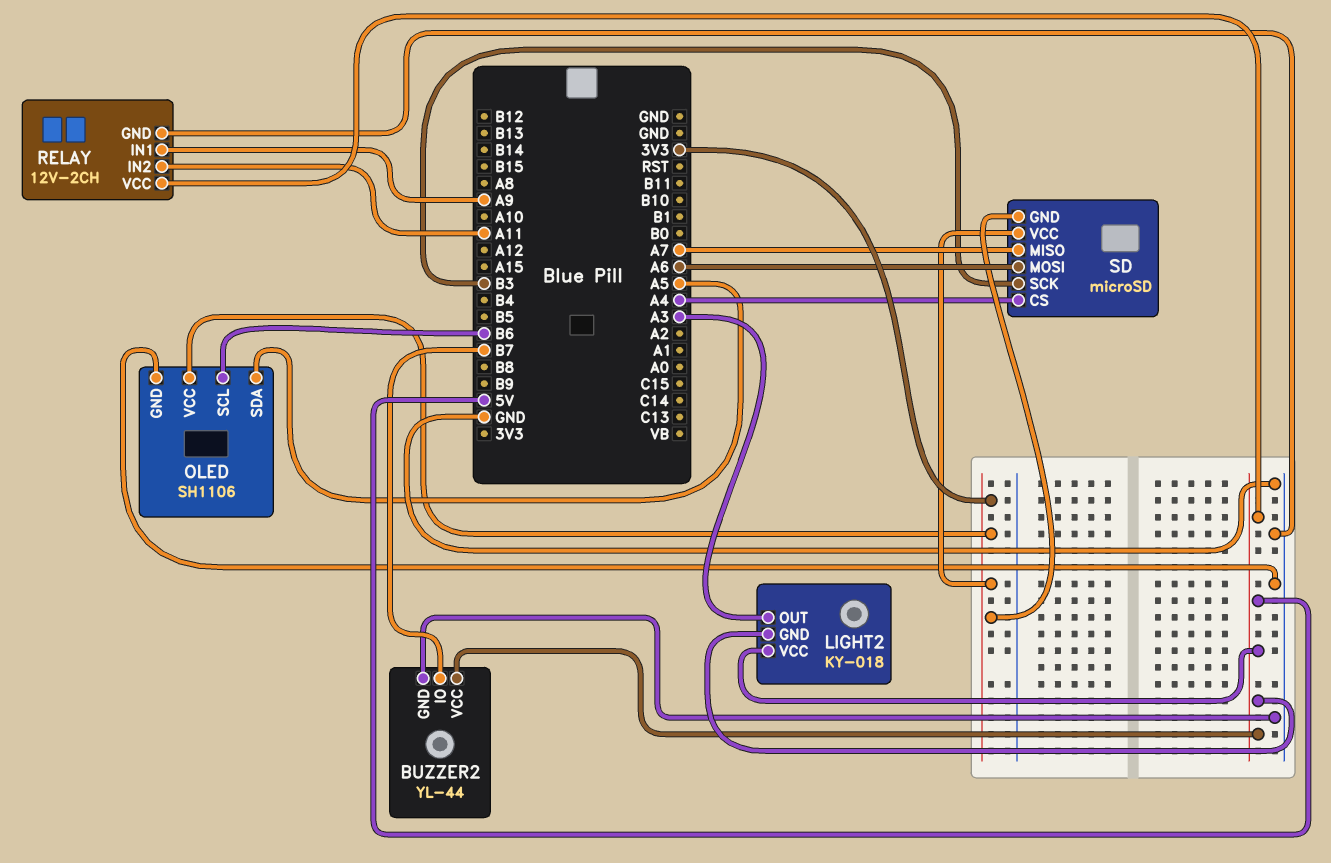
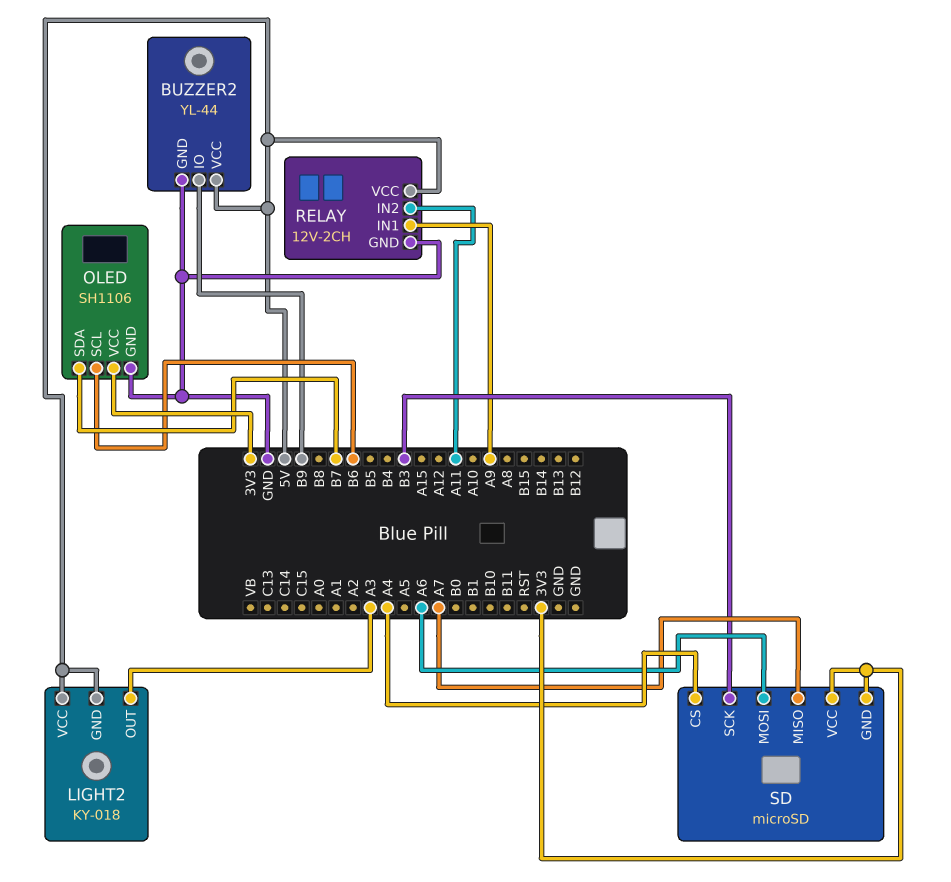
BUZZER2 pin IO: B7 -> B9
OLED pin SDA: A5 -> B7

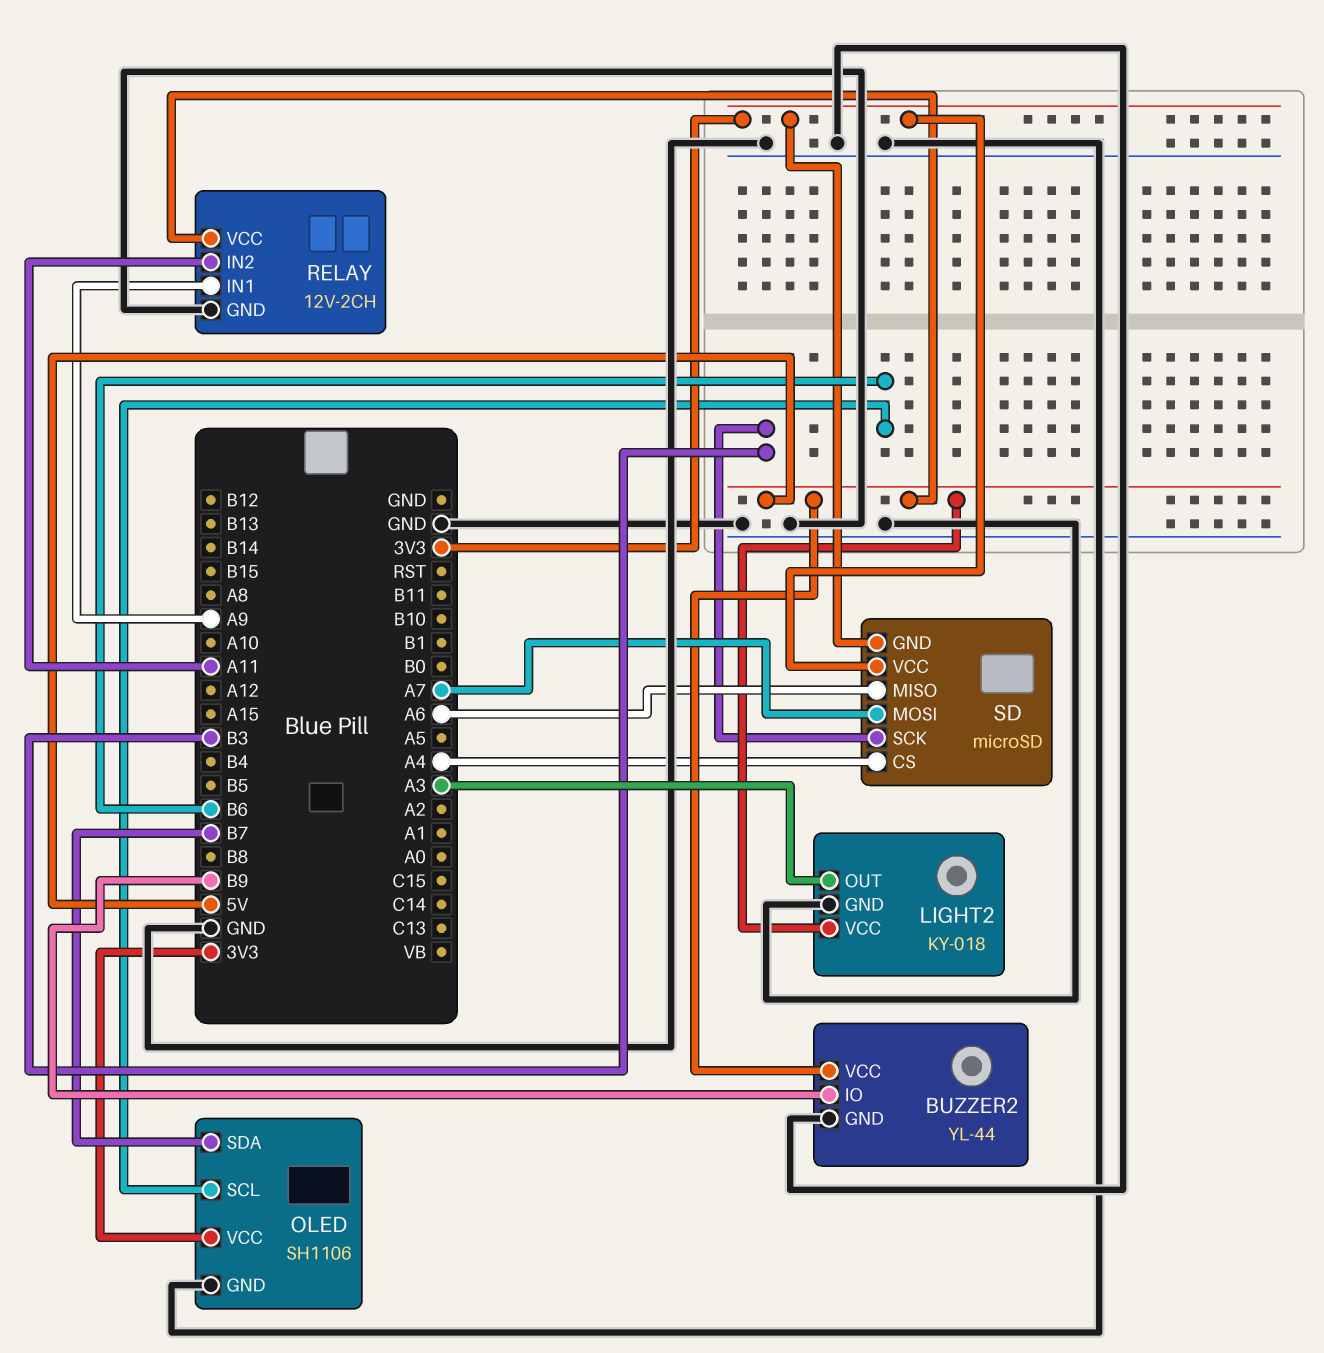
LIGHT2 pin GND: 5V -> GND
SD pin MISO: A7 -> A6
SD pin MOSI: A6 -> A7

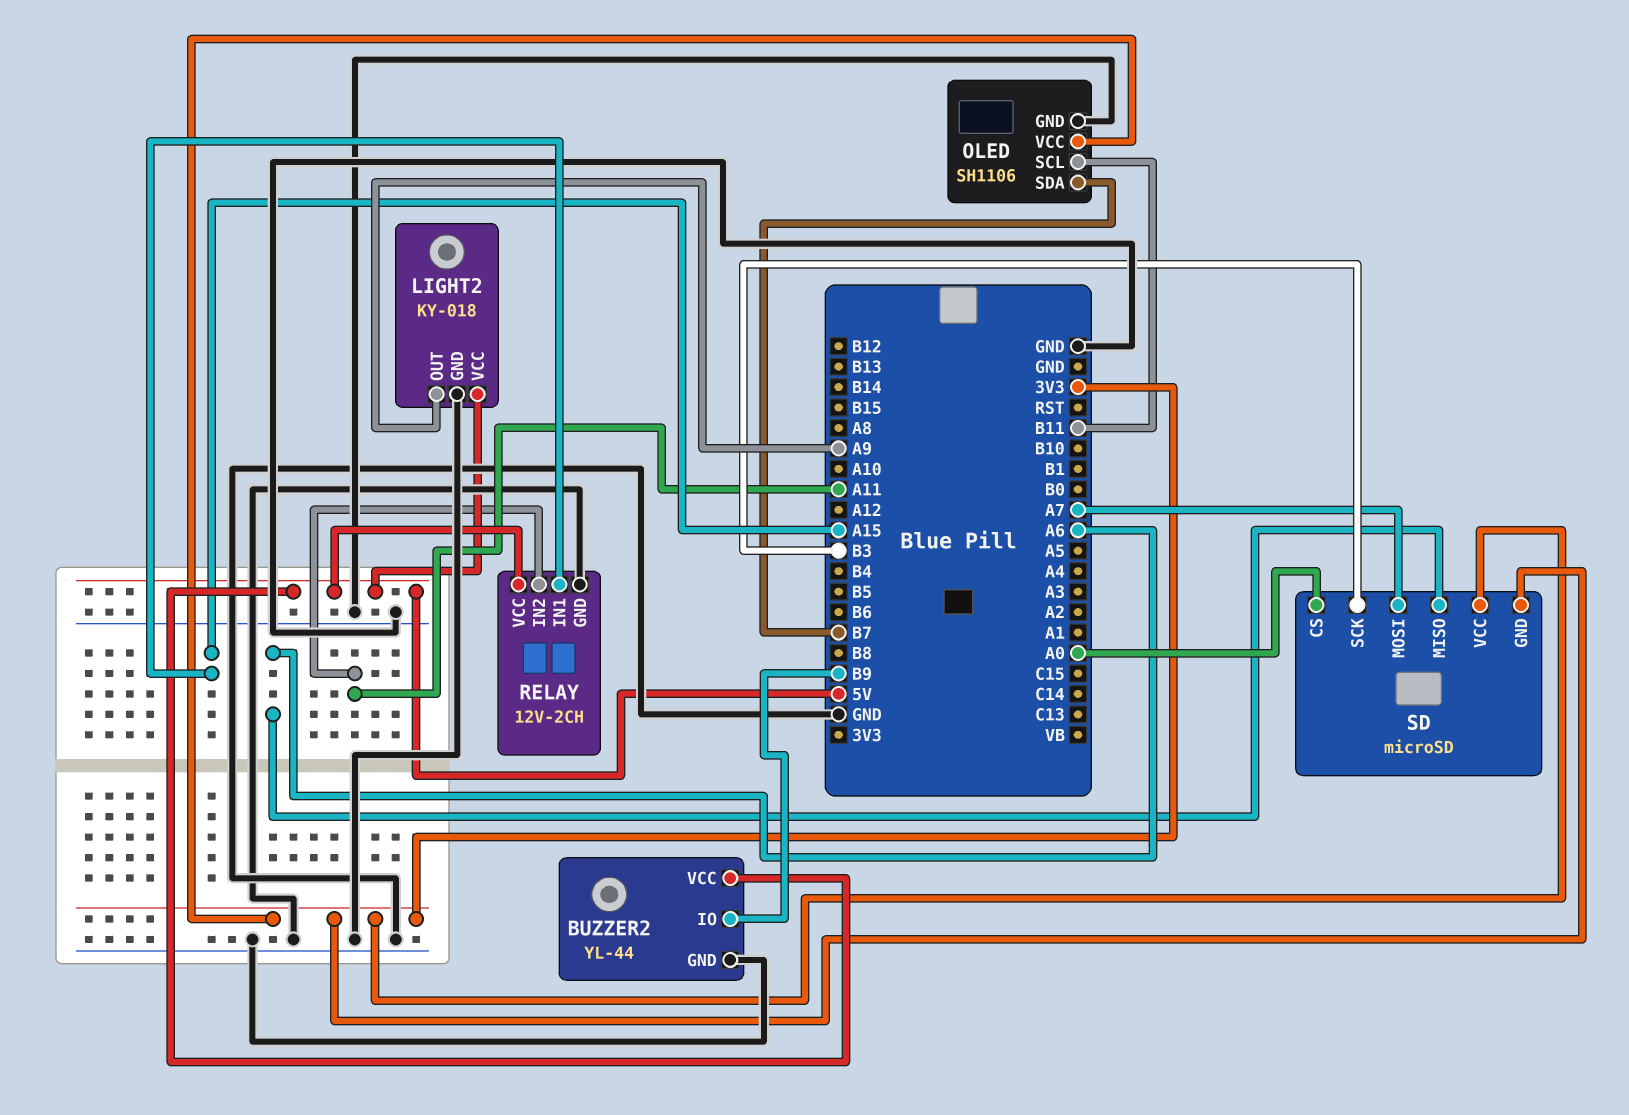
LIGHT2 pin OUT: A3 -> A9
OLED pin SCL: B6 -> B11
RELAY pin IN1: A9 -> A15
SD pin CS: A4 -> A0

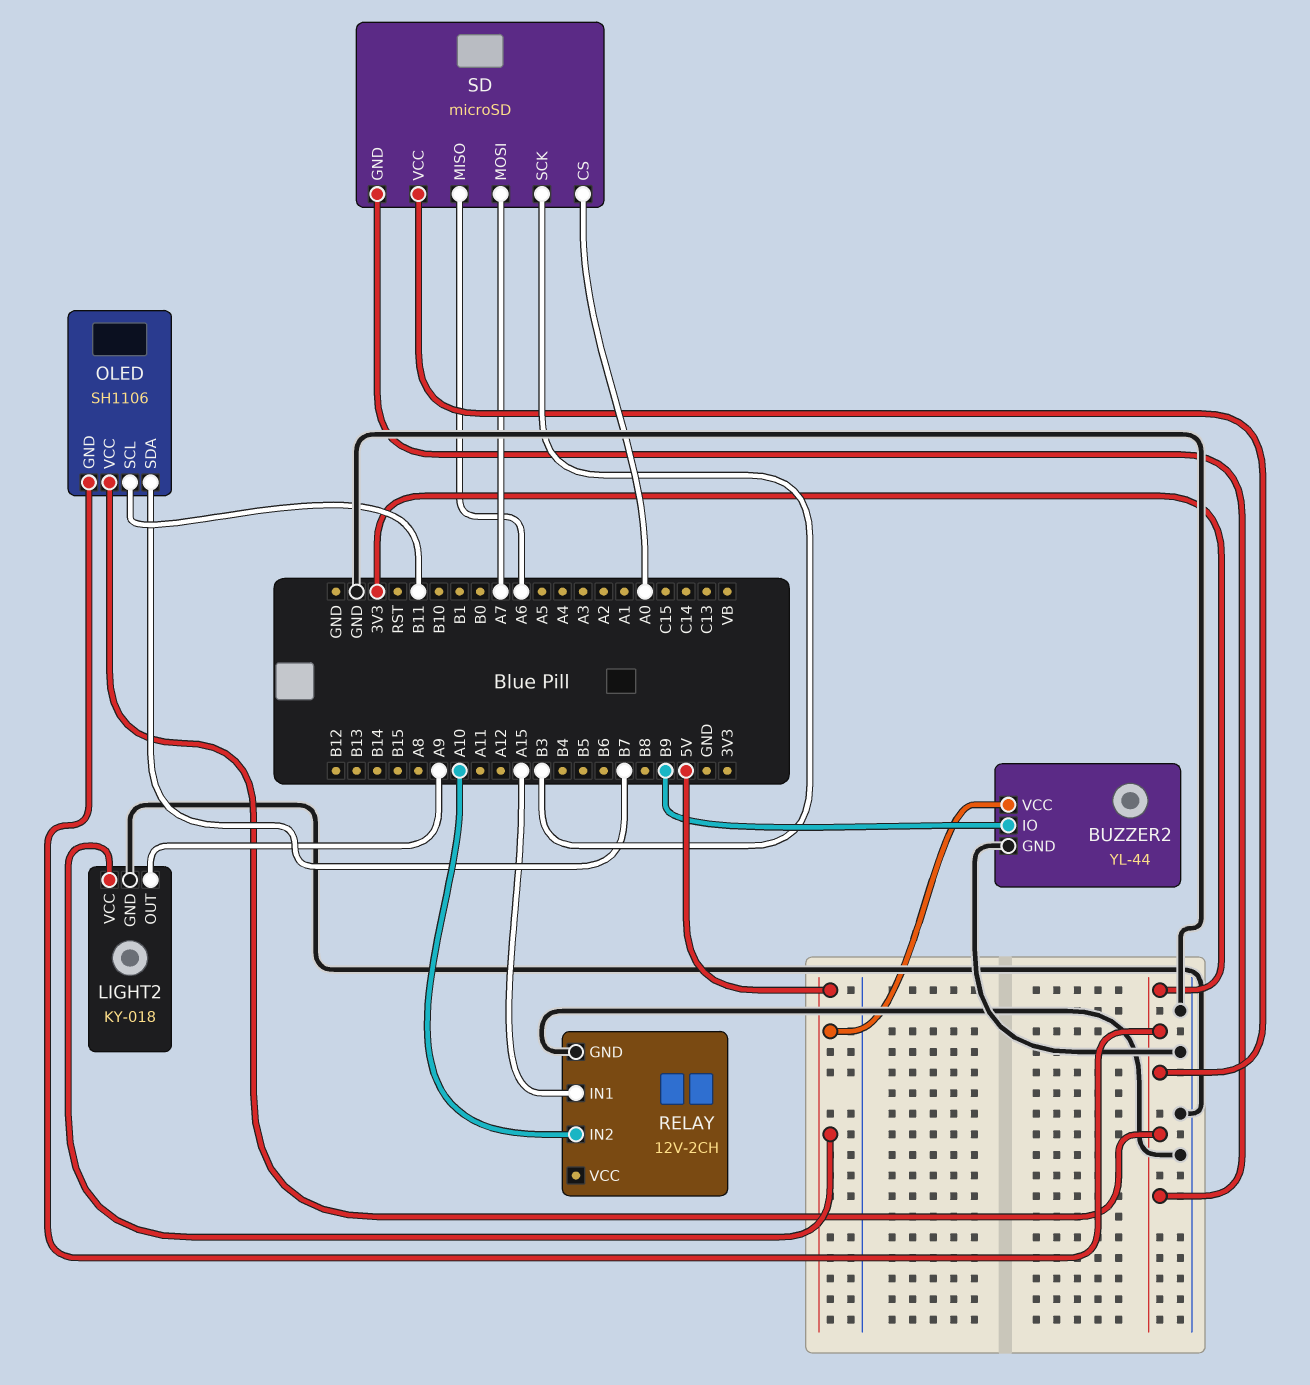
OLED pin GND: GND -> 3V3
RELAY pin IN2: A11 -> A10
RELAY pin VCC: 5V -> none

